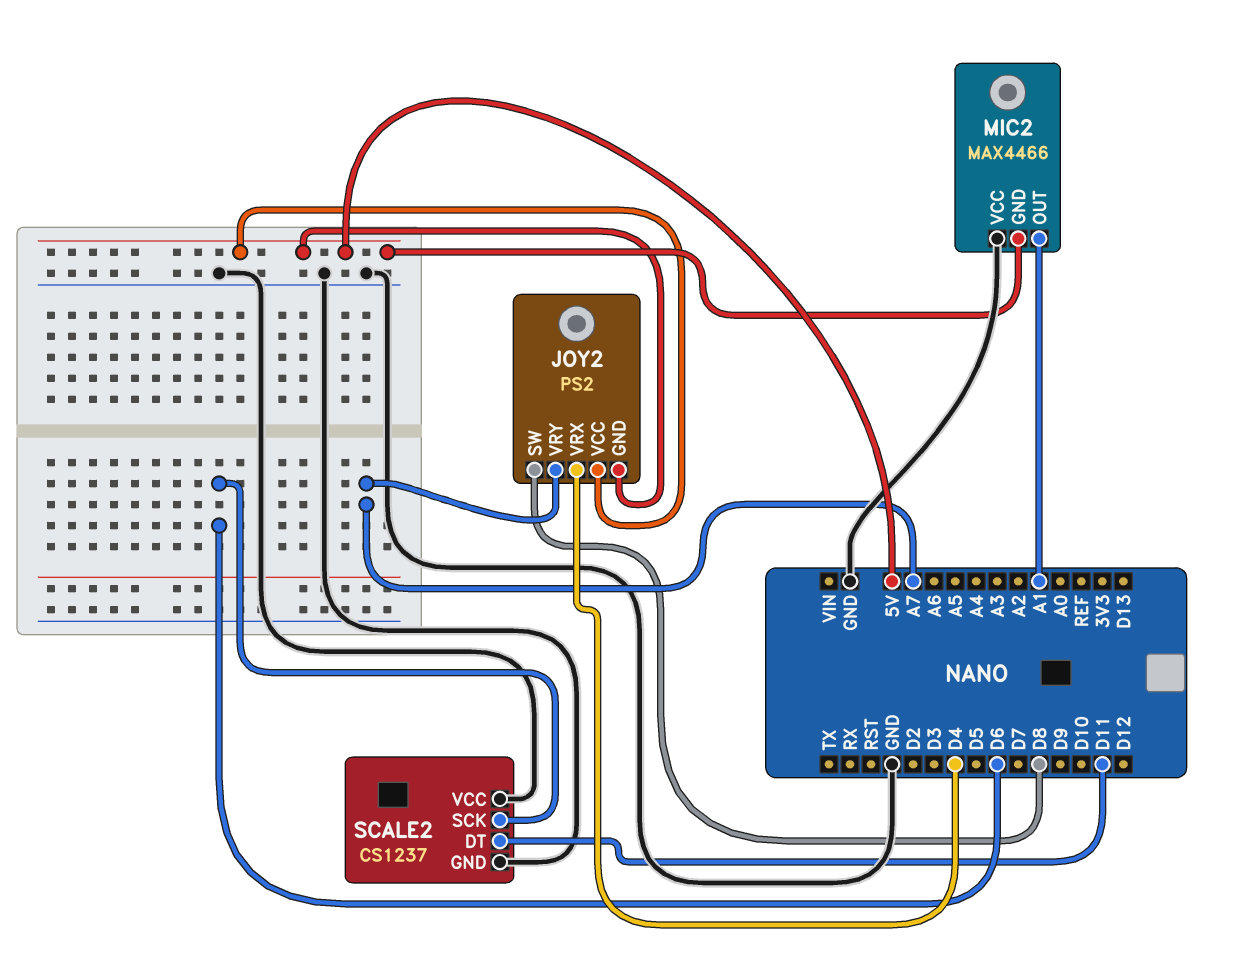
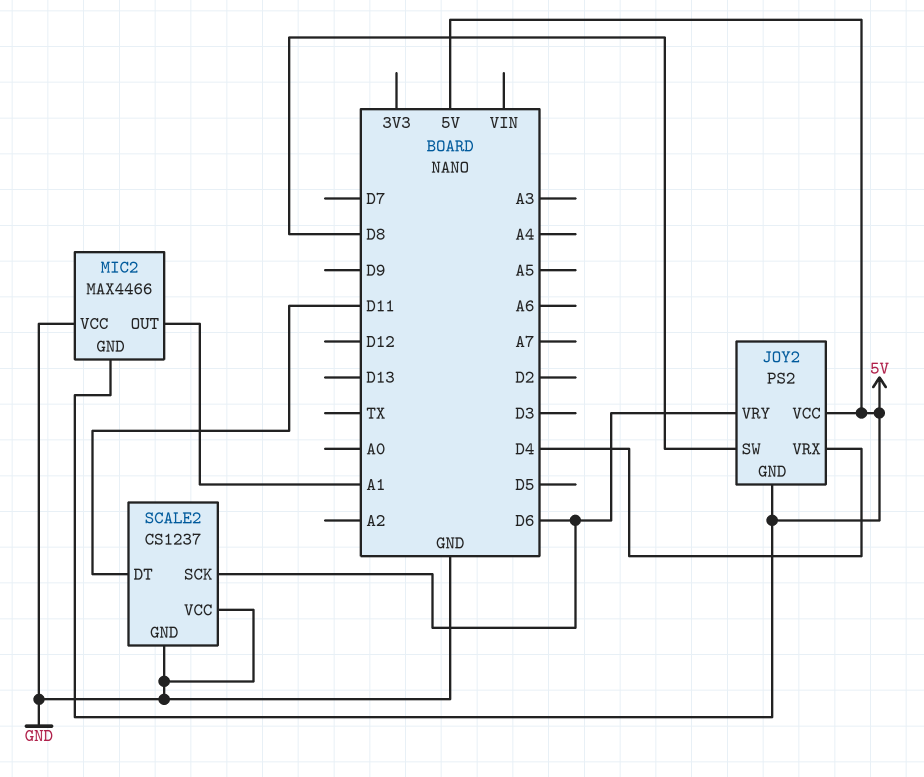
JOY2 pin VRY: A7 -> D6

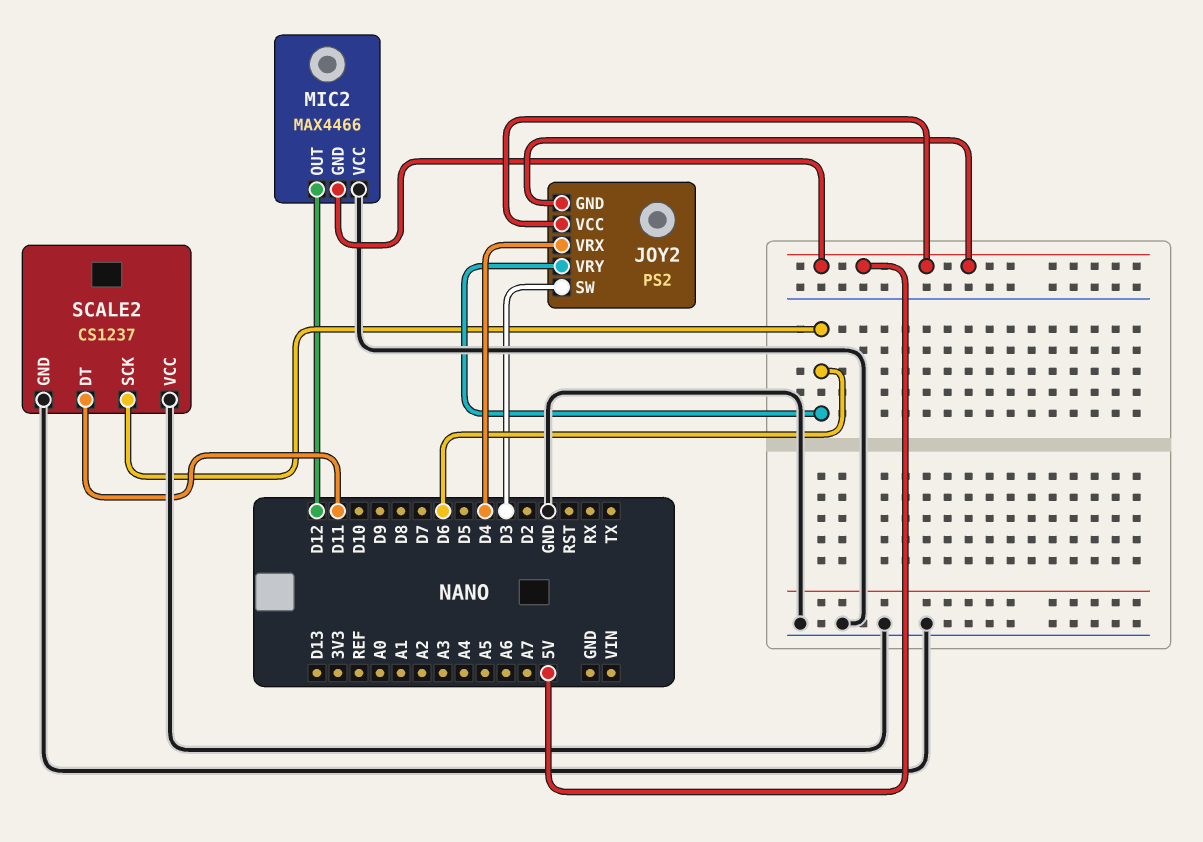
JOY2 pin SW: D8 -> D3
MIC2 pin OUT: A1 -> D12

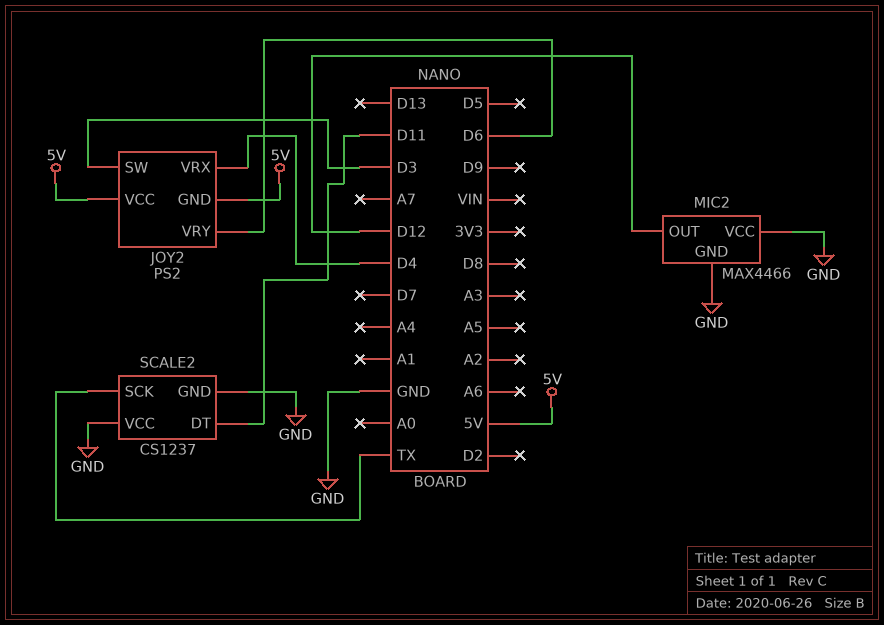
MIC2 pin GND: 5V -> GND
SCALE2 pin SCK: D6 -> TX

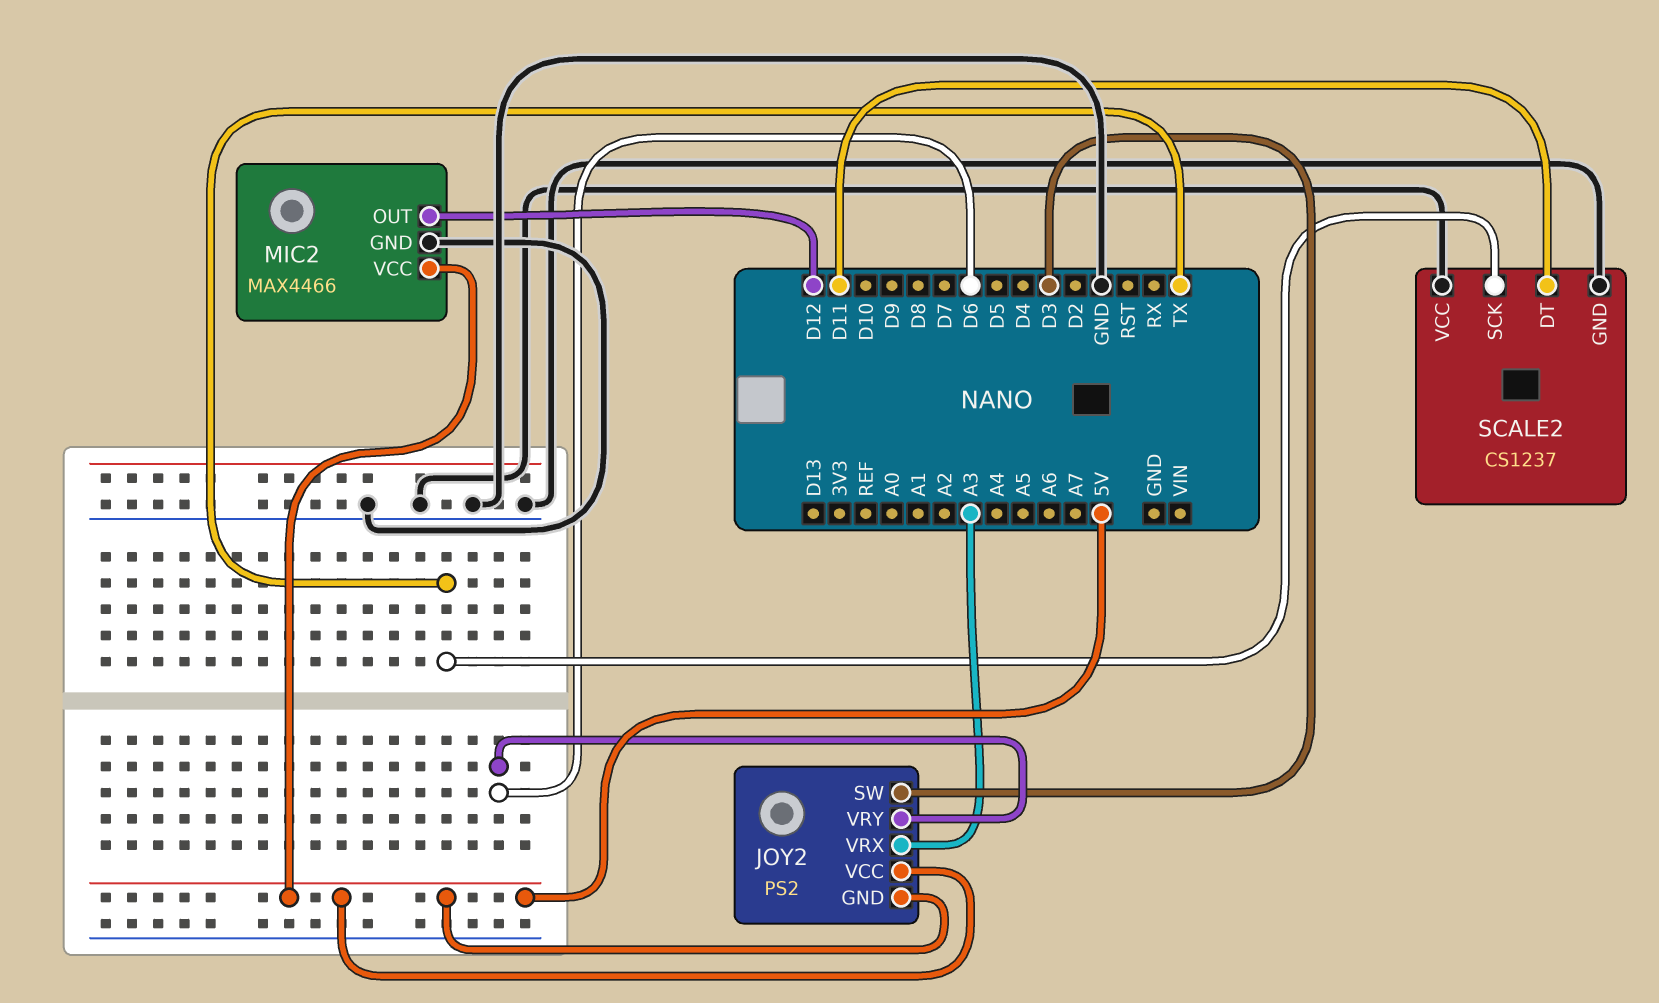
JOY2 pin VRX: D4 -> A3
MIC2 pin VCC: GND -> 5V

